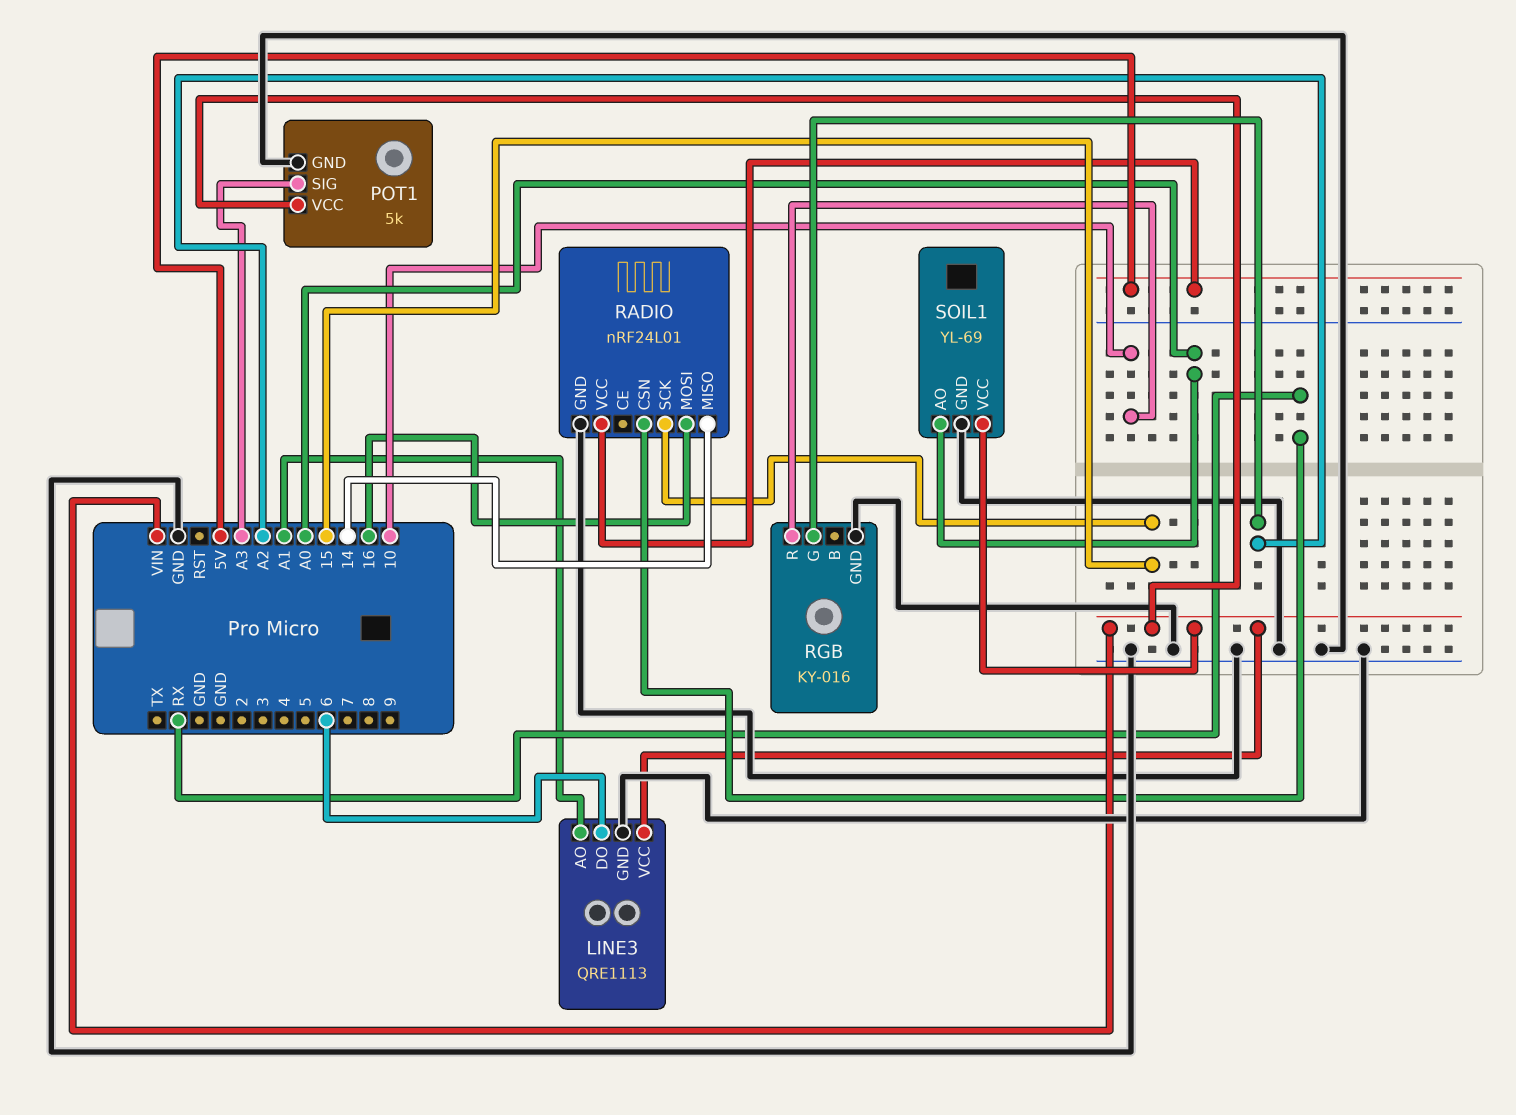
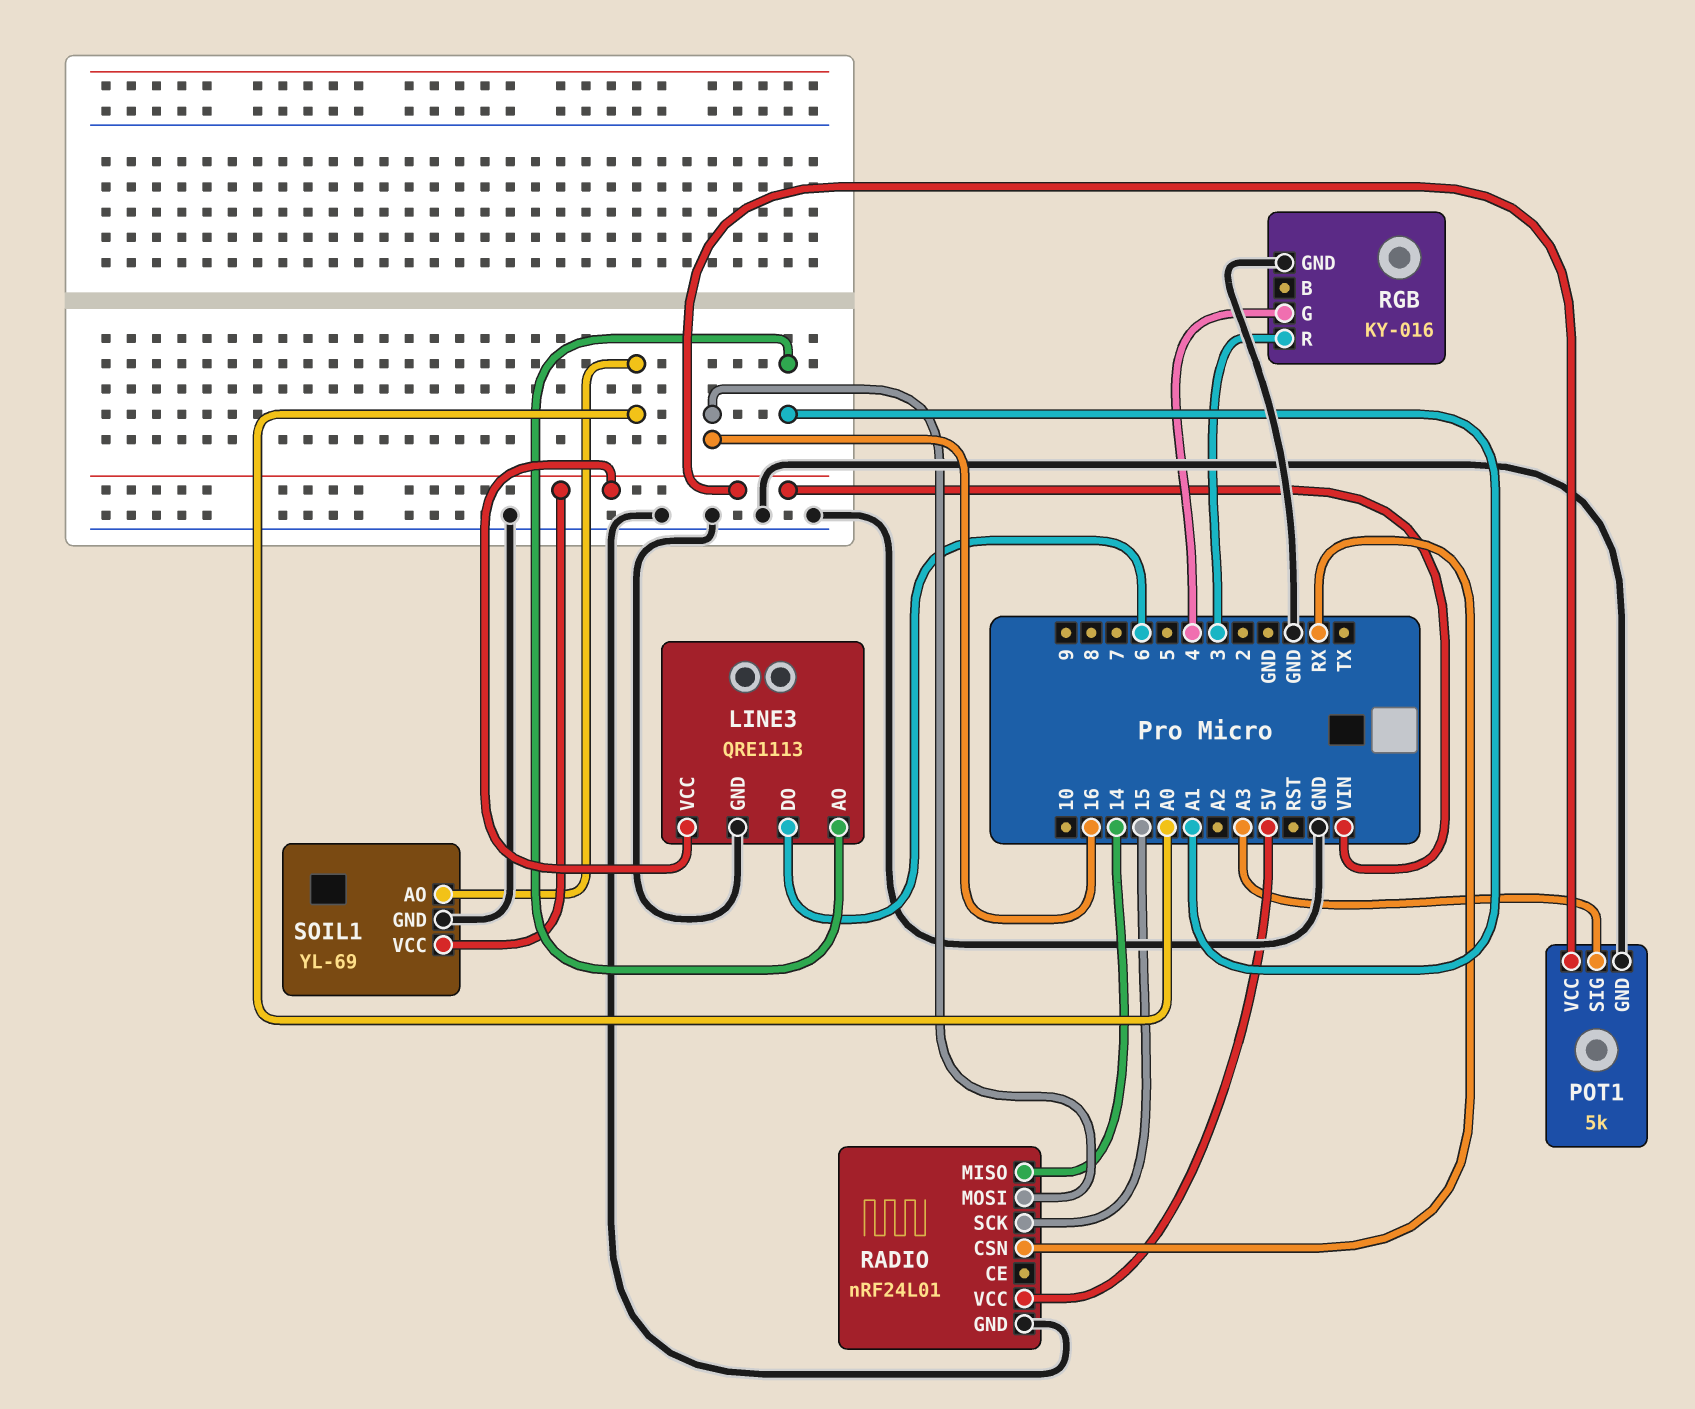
RGB pin G: A2 -> 4
RGB pin R: 10 -> 3

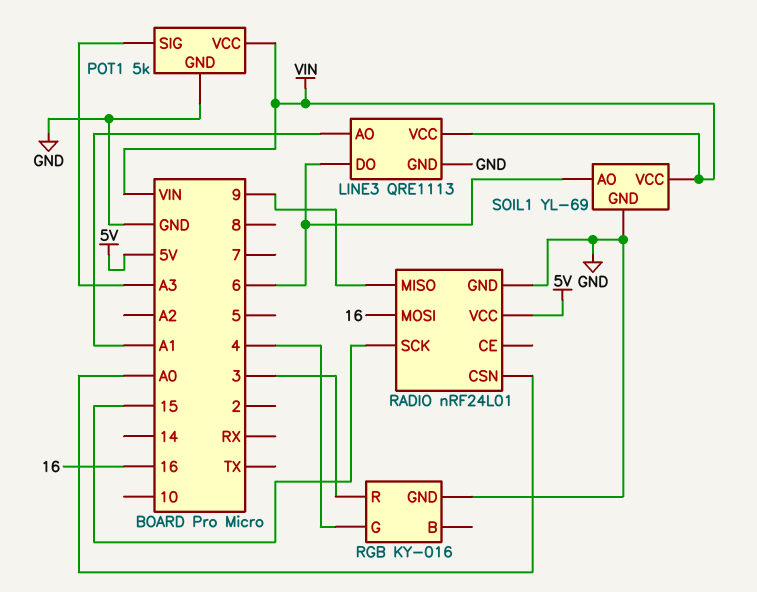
RADIO pin CSN: RX -> A0
RADIO pin MISO: 14 -> 9
SOIL1 pin AO: A0 -> 6

